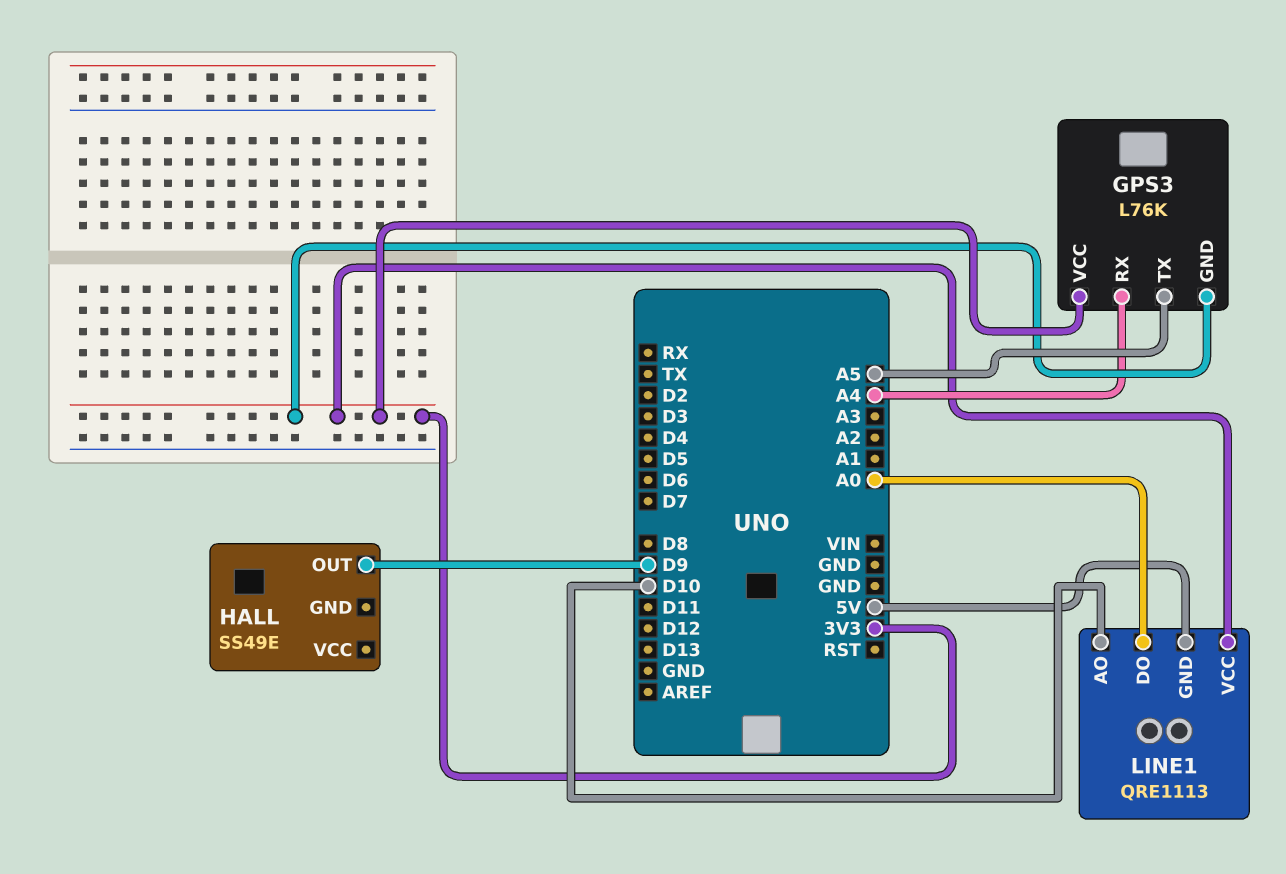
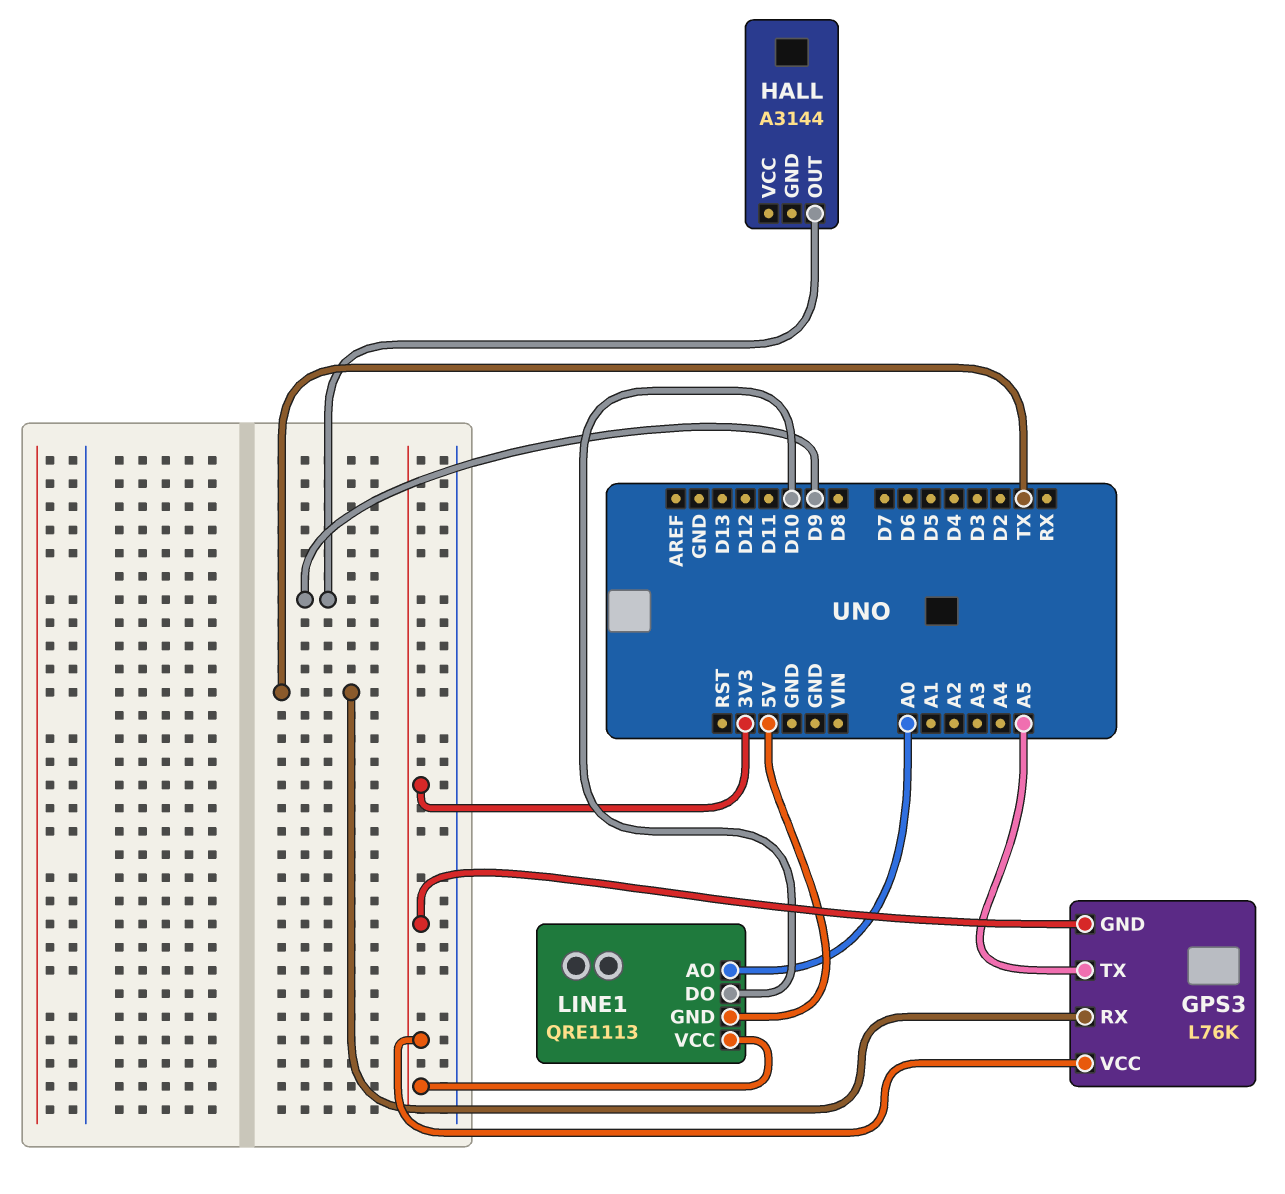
GPS3 pin RX: A4 -> TX
HALL: SS49E -> A3144
LINE1 pin AO: D10 -> A0
LINE1 pin DO: A0 -> D10

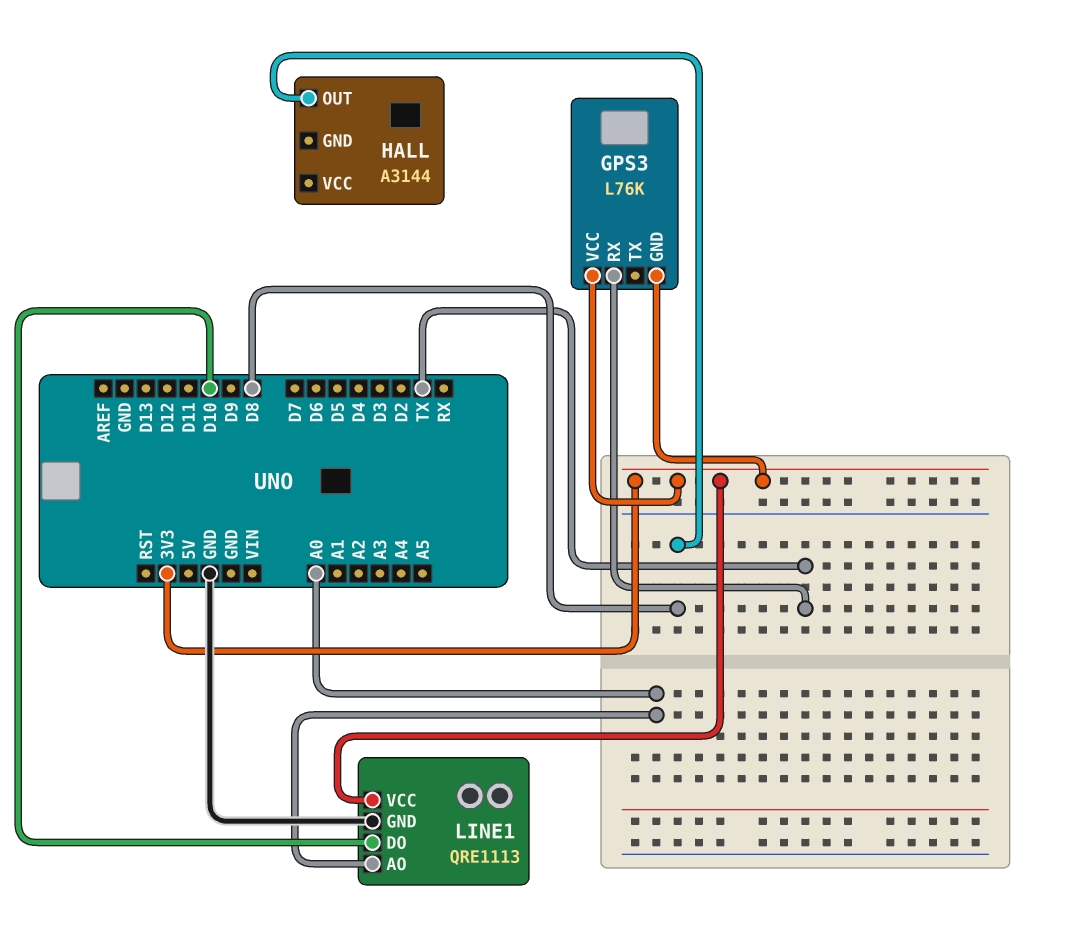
GPS3 pin TX: A5 -> none
HALL pin OUT: D9 -> D8
LINE1 pin GND: 5V -> GND

